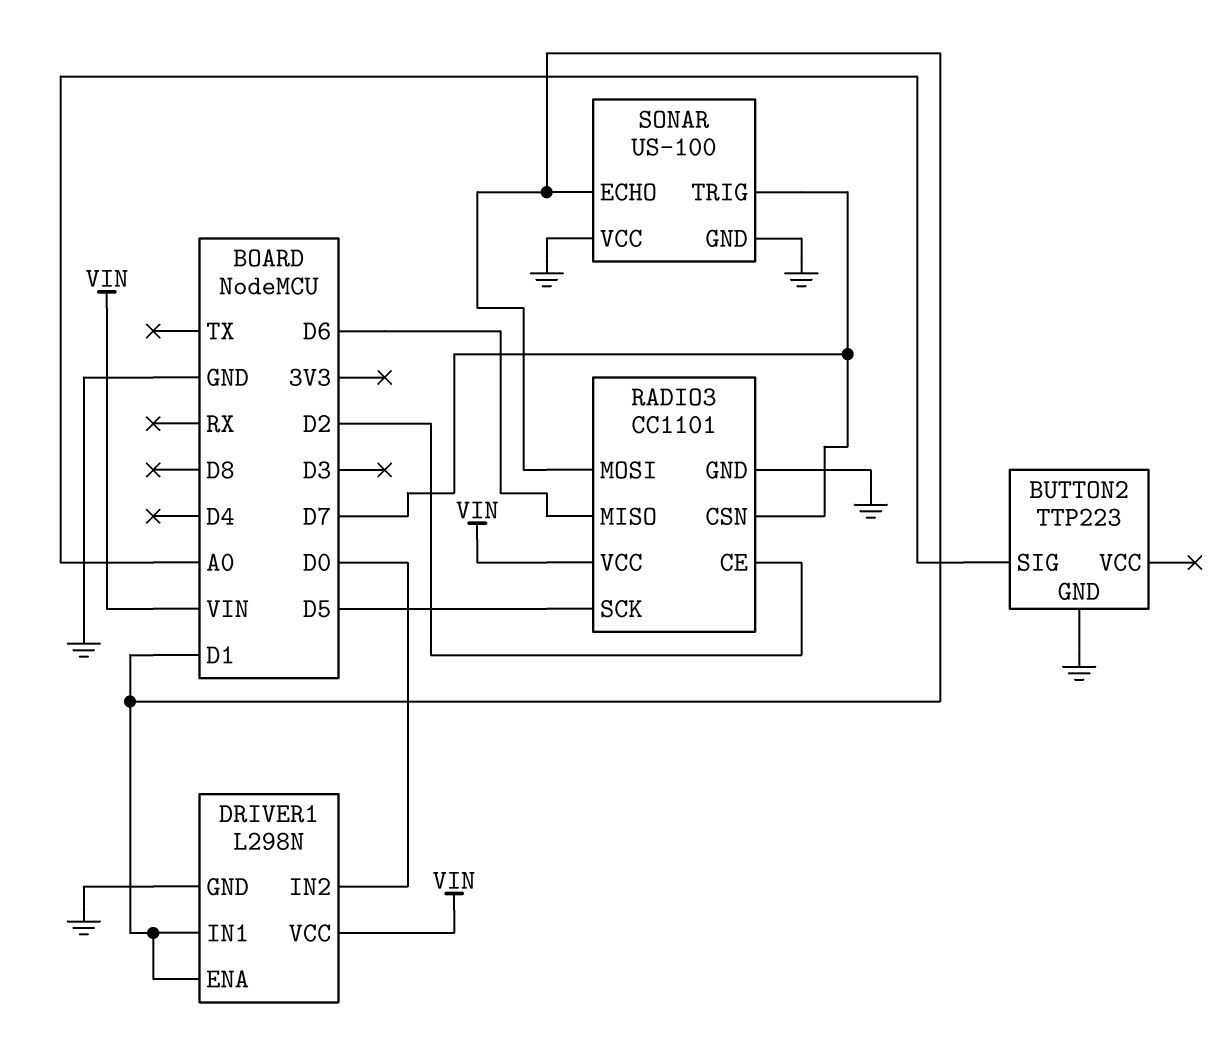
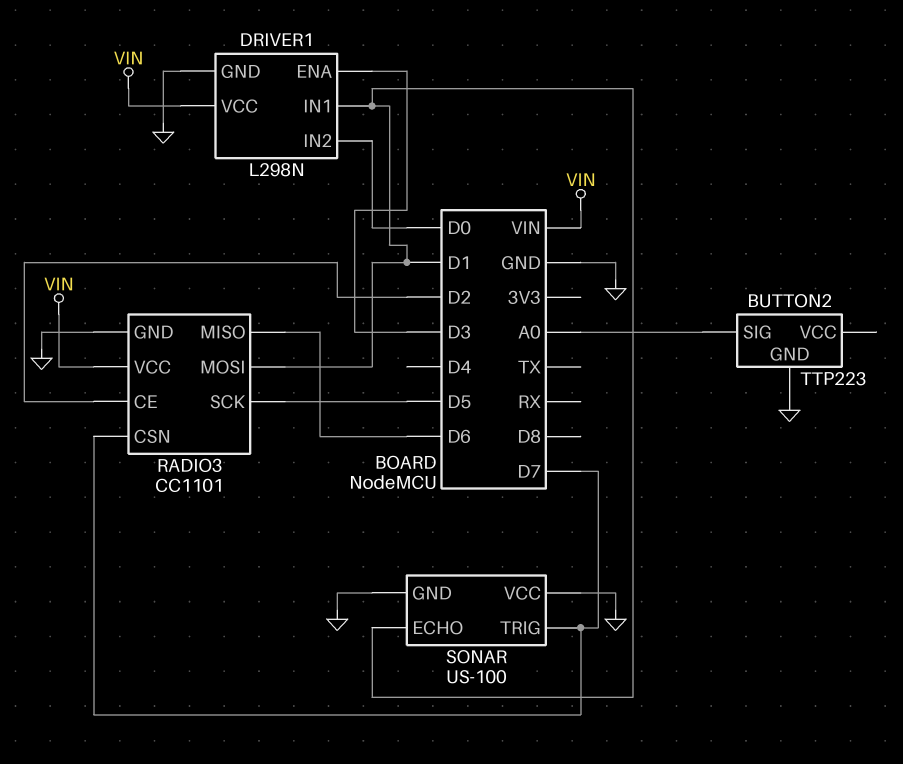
DRIVER1 pin ENA: D1 -> D3

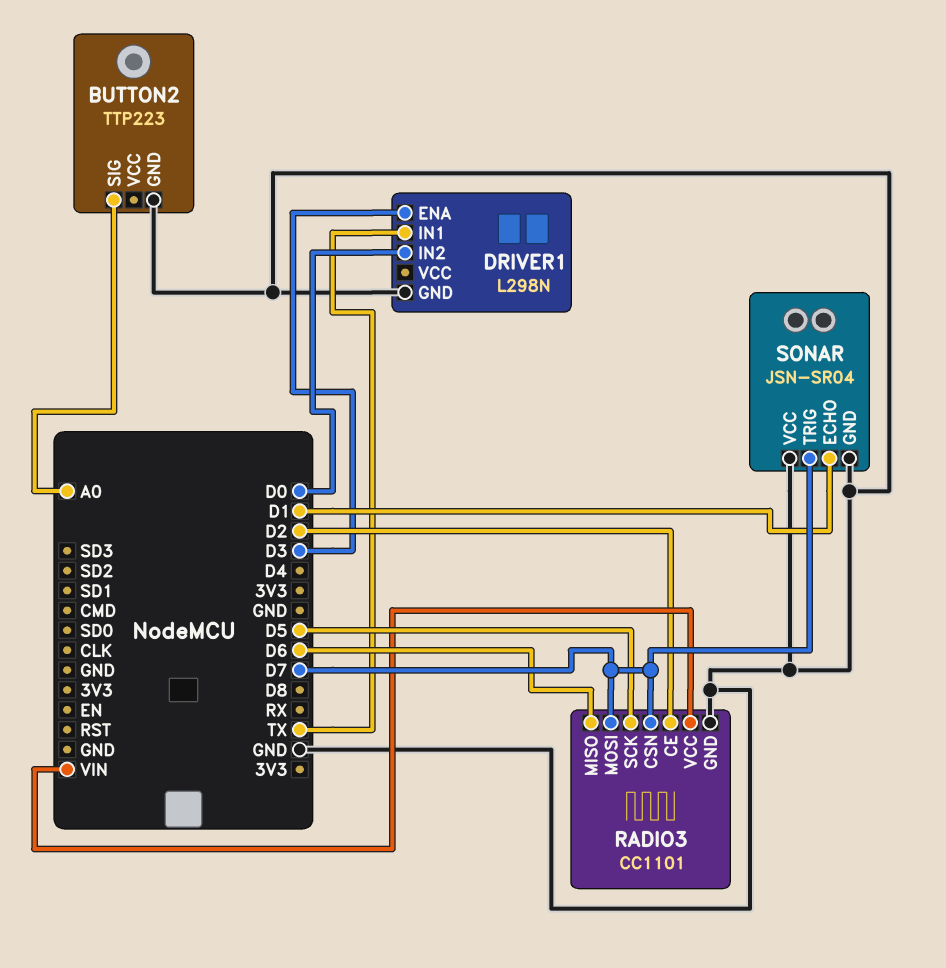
DRIVER1 pin IN1: D1 -> TX
DRIVER1 pin VCC: VIN -> none
RADIO3 pin MOSI: D1 -> D7
SONAR: US-100 -> JSN-SR04

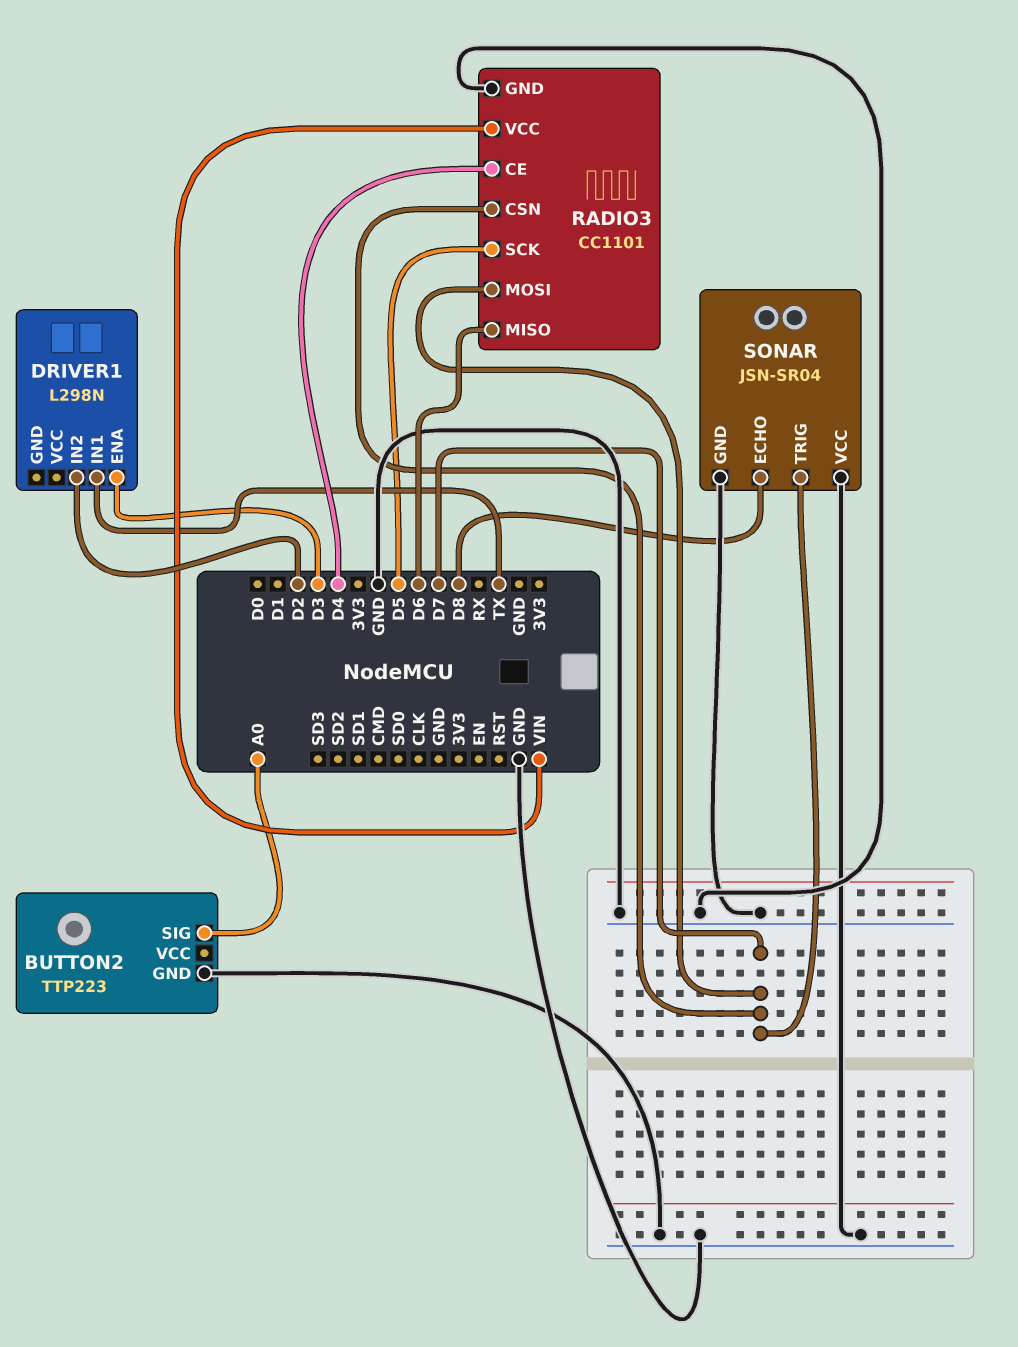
DRIVER1 pin GND: GND -> none
DRIVER1 pin IN2: D0 -> D2
RADIO3 pin CE: D2 -> D4
SONAR pin ECHO: D1 -> D8

